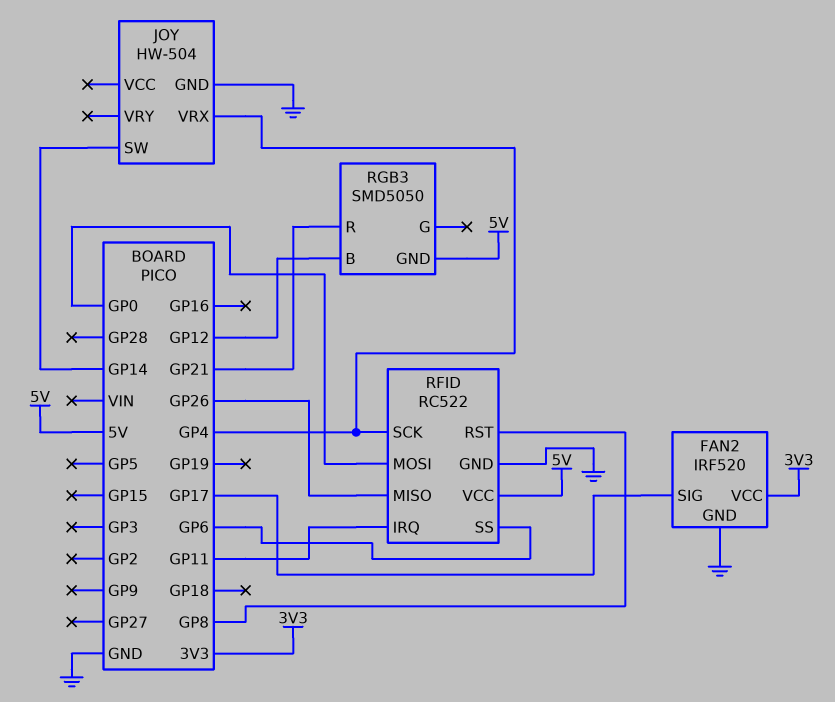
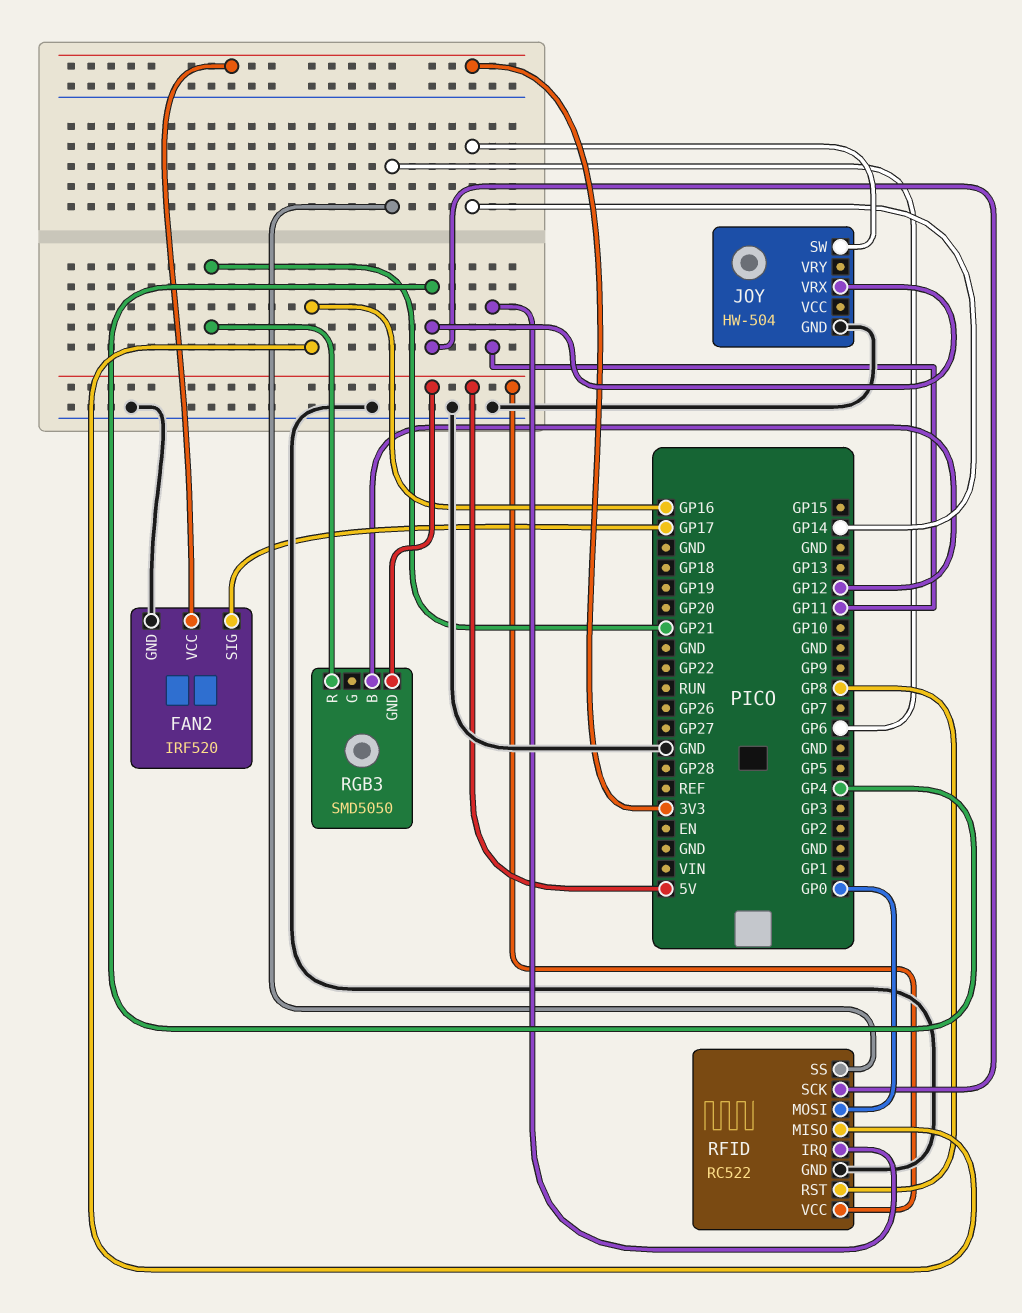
RFID pin MISO: GP26 -> GP16

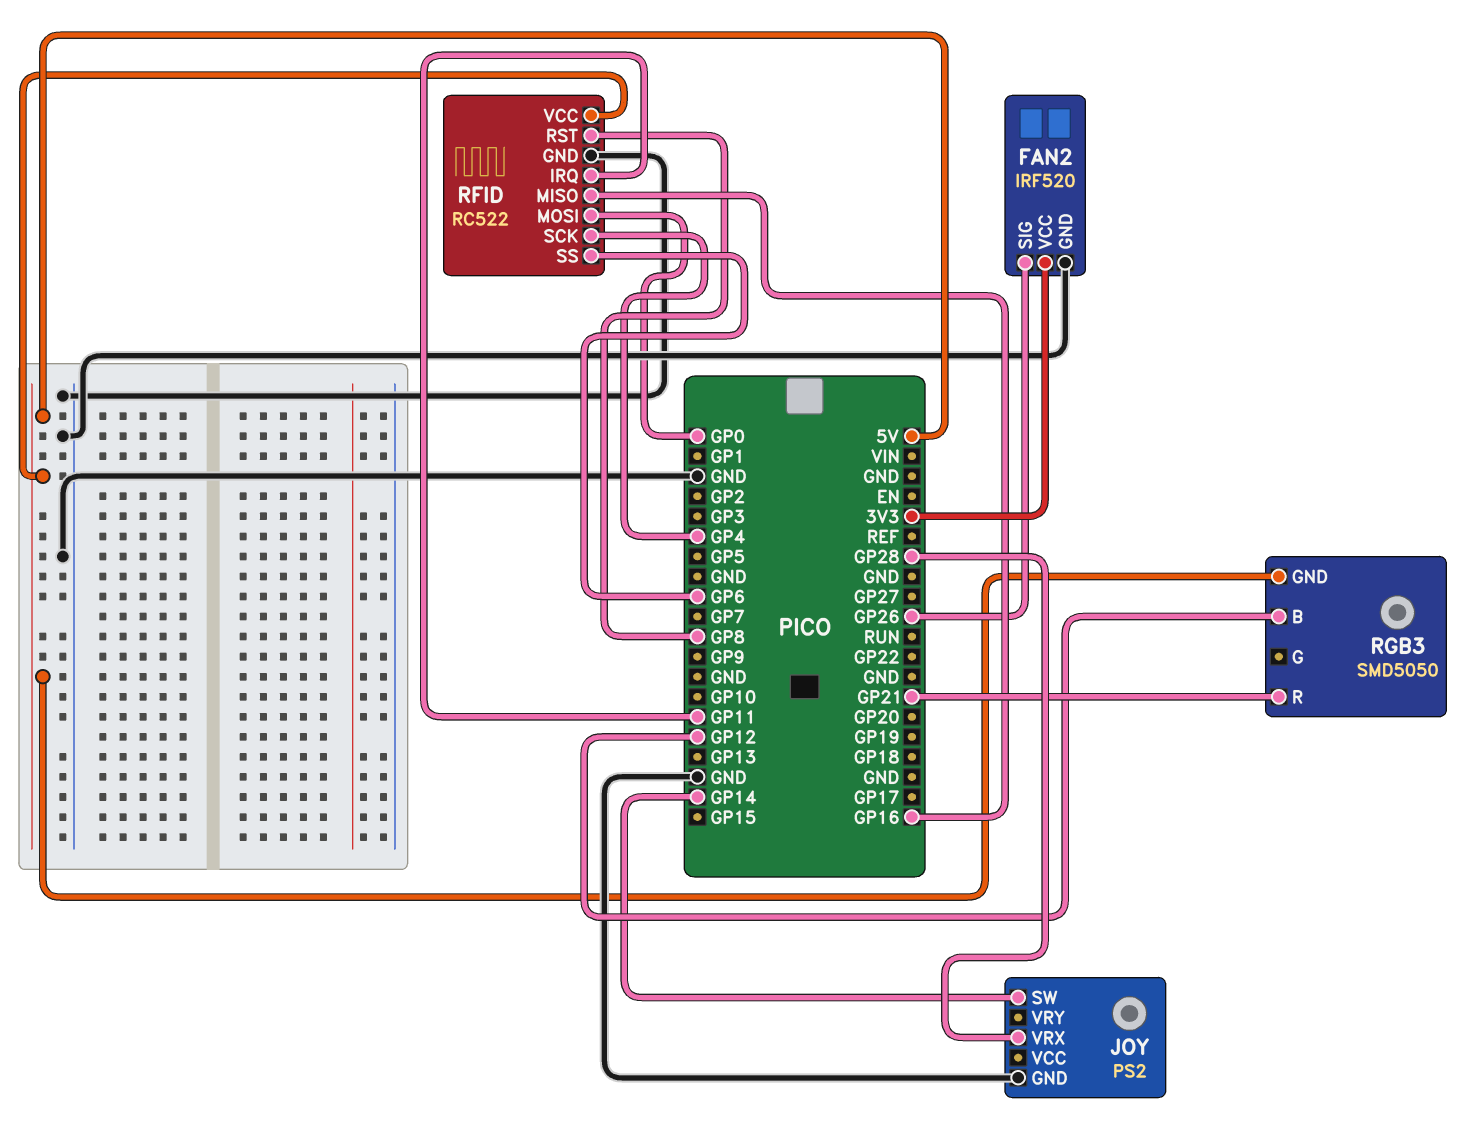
FAN2 pin SIG: GP17 -> GP26
JOY: HW-504 -> PS2
JOY pin VRX: GP4 -> GP28

